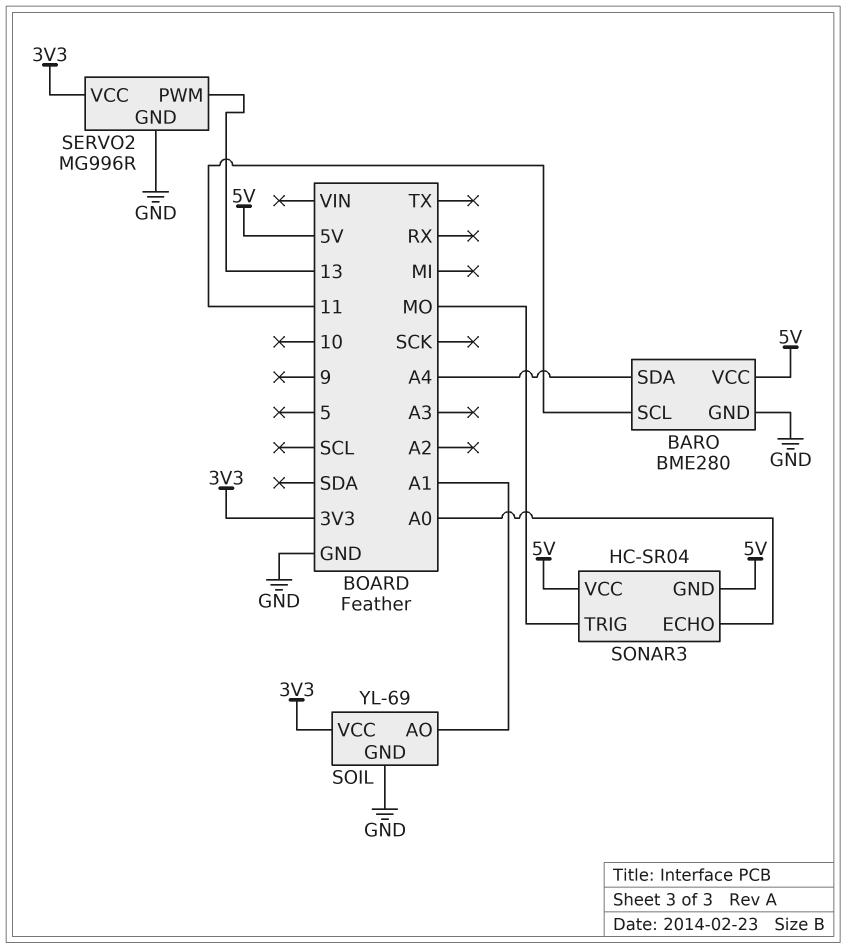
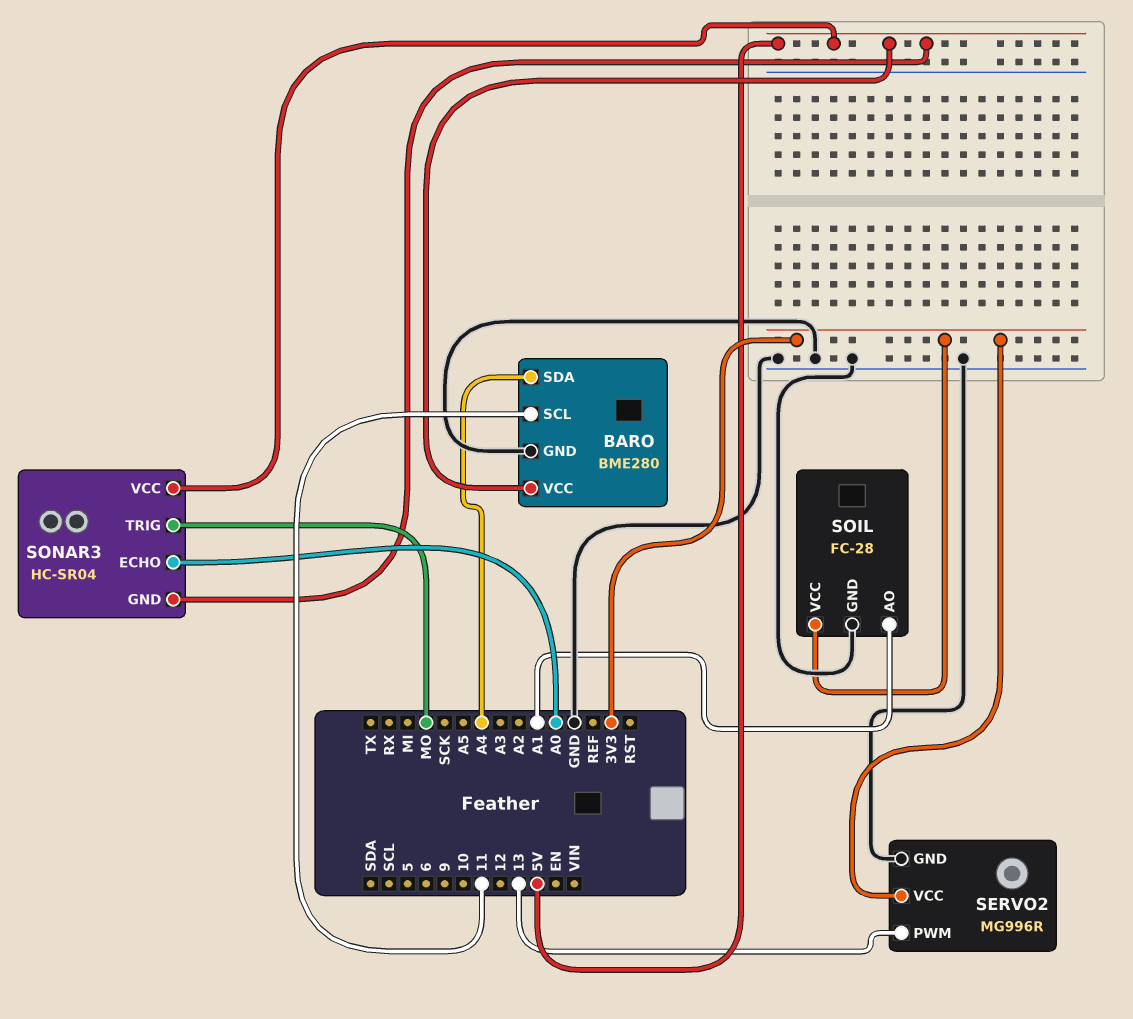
SOIL: YL-69 -> FC-28

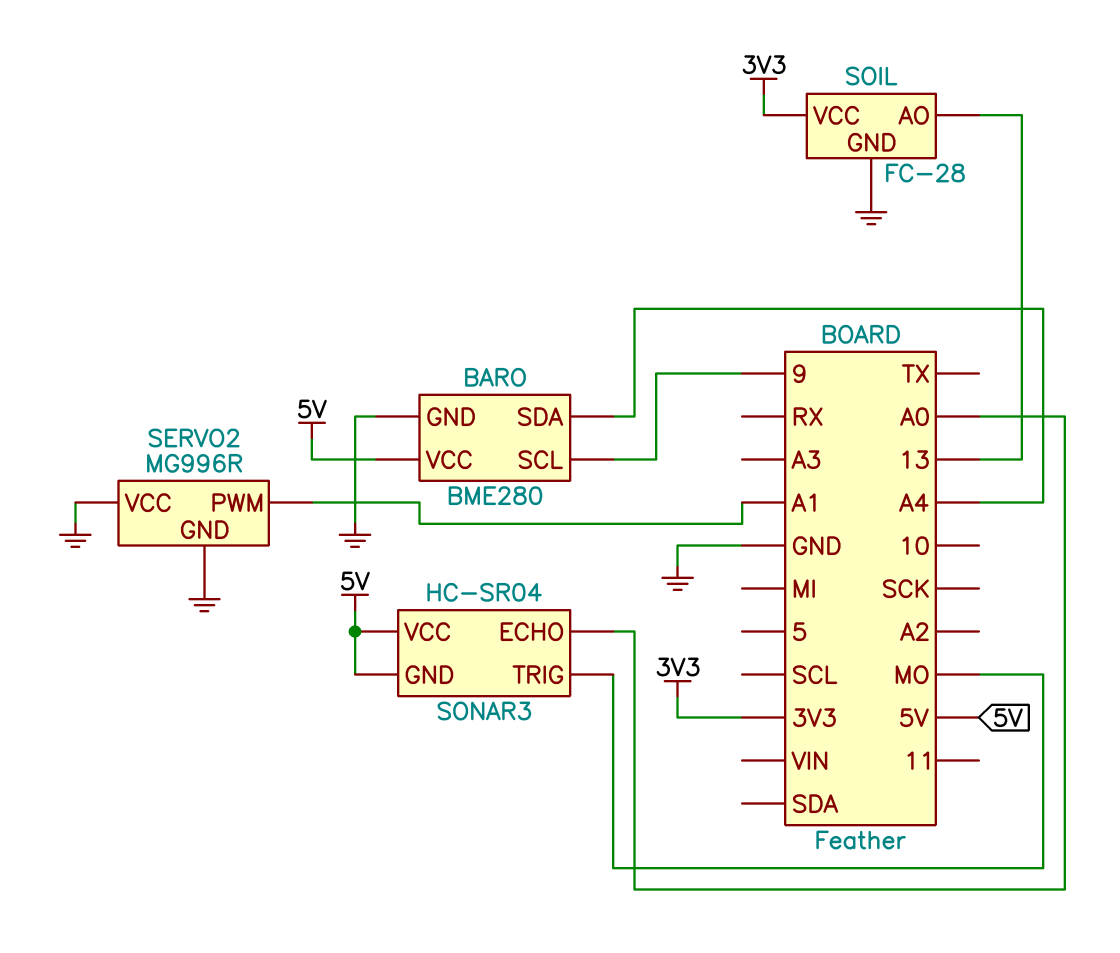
BARO pin SCL: 11 -> 9
SERVO2 pin PWM: 13 -> A1
SERVO2 pin VCC: 3V3 -> GND
SOIL pin AO: A1 -> 13

